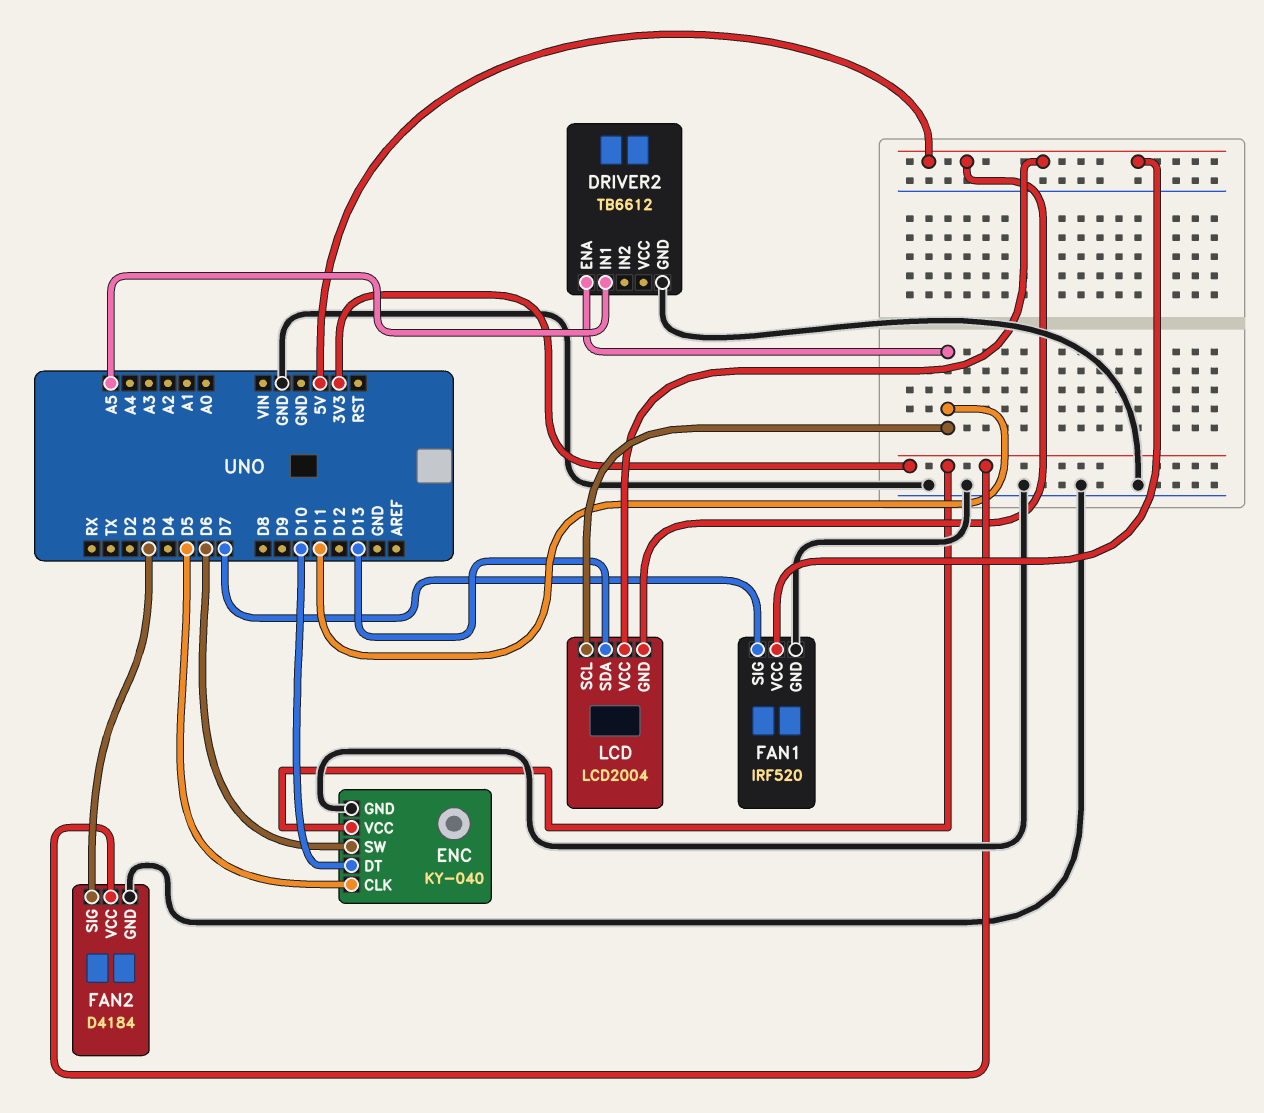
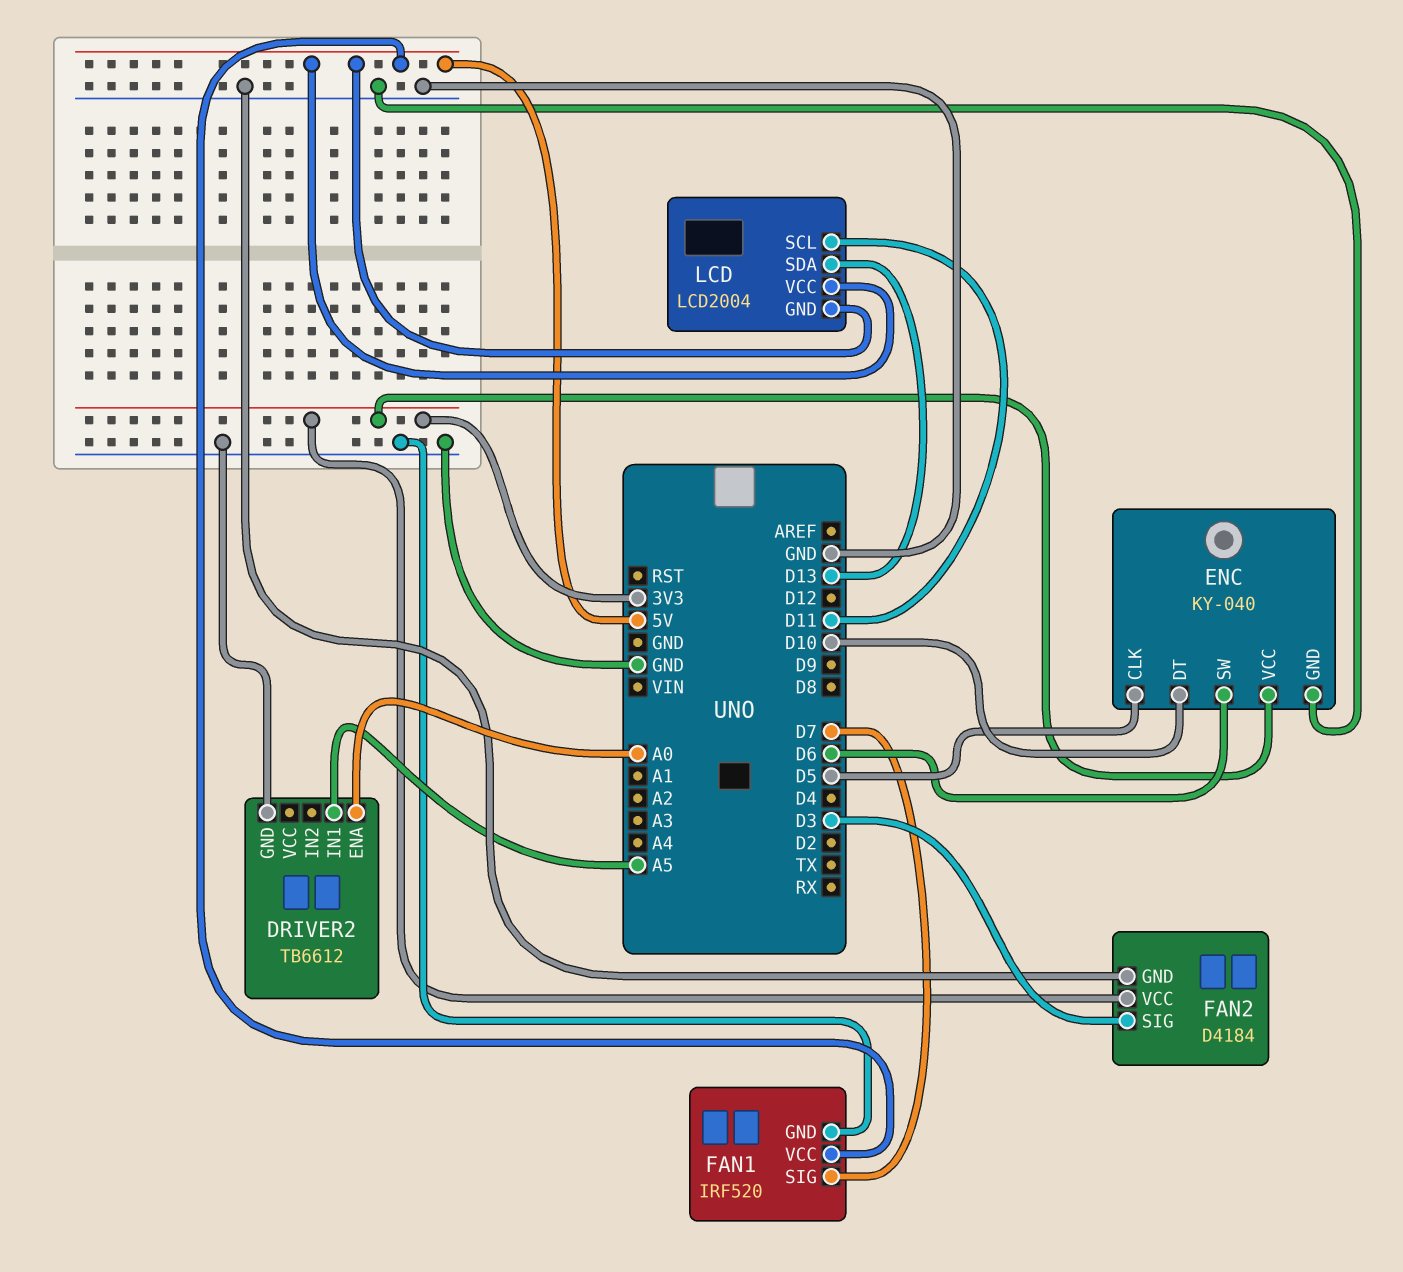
DRIVER2 pin ENA: D11 -> A0

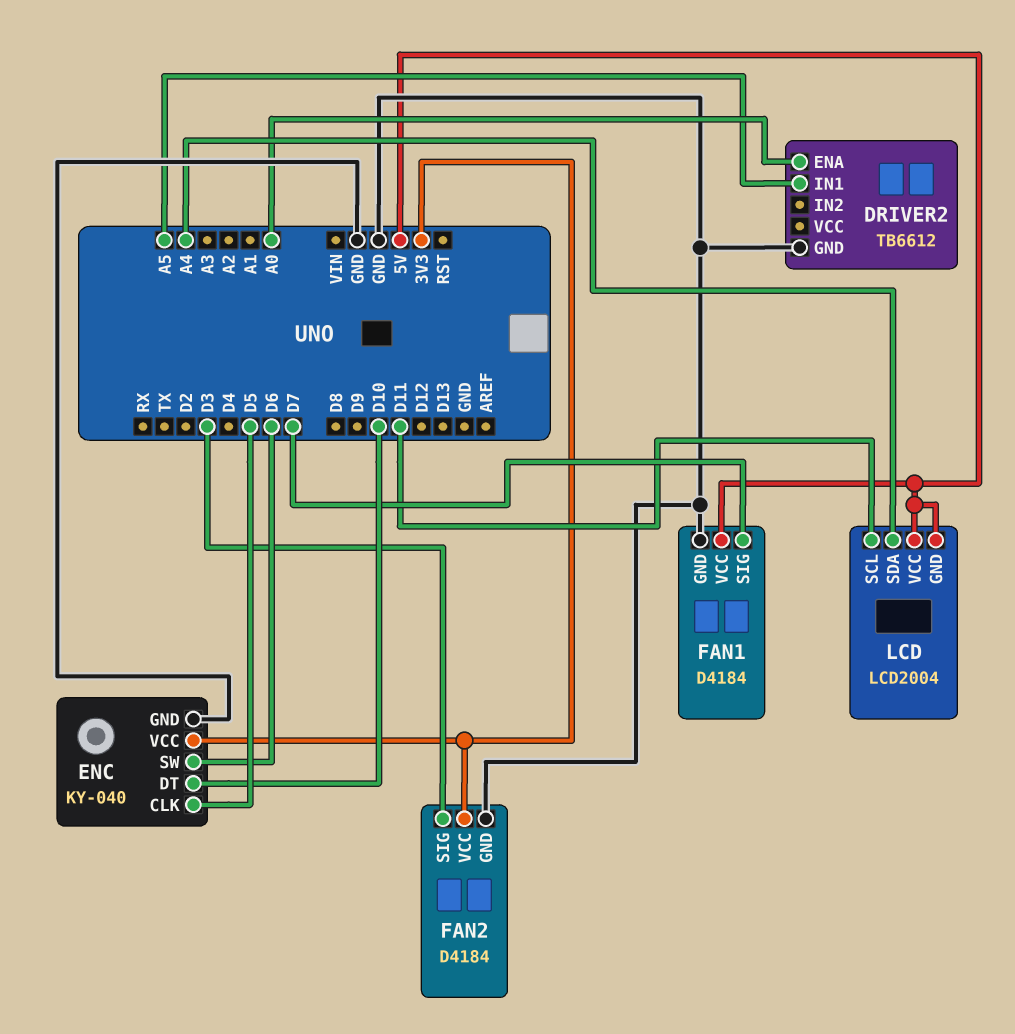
FAN1: IRF520 -> D4184
LCD pin SDA: D13 -> A4

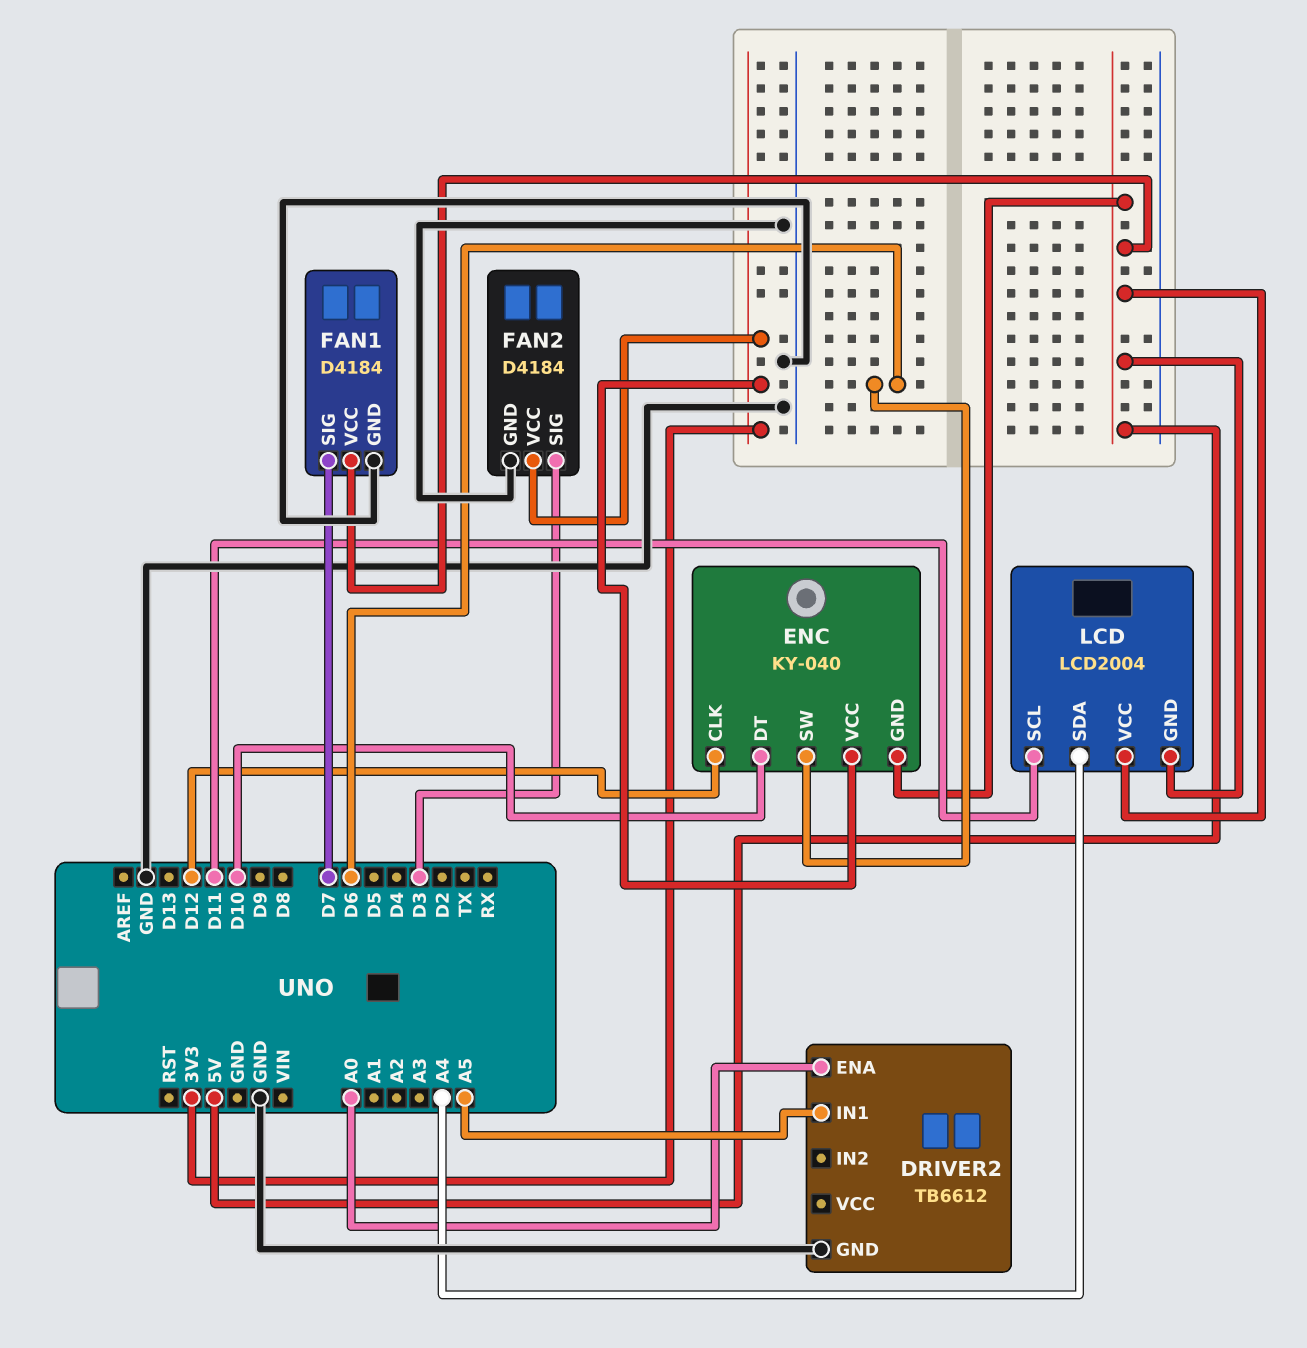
ENC pin CLK: D5 -> D12
ENC pin GND: GND -> 5V

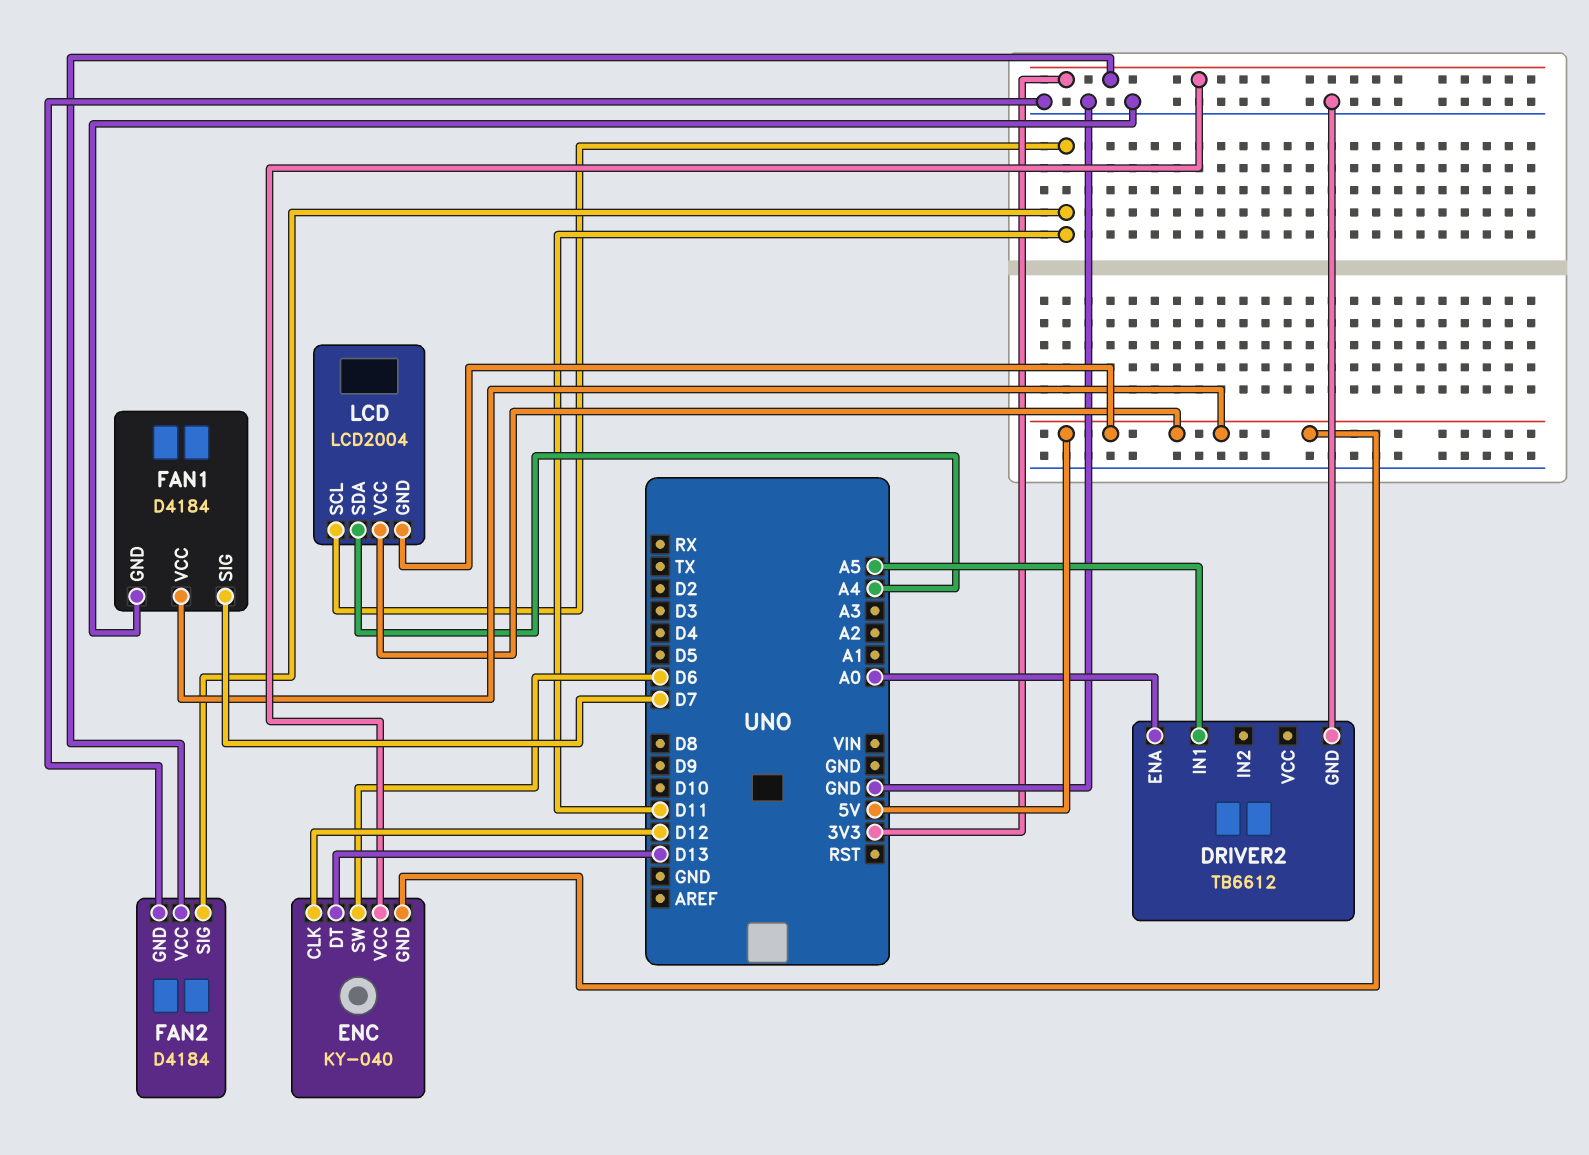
ENC pin DT: D10 -> D13
FAN2 pin SIG: D3 -> D11

